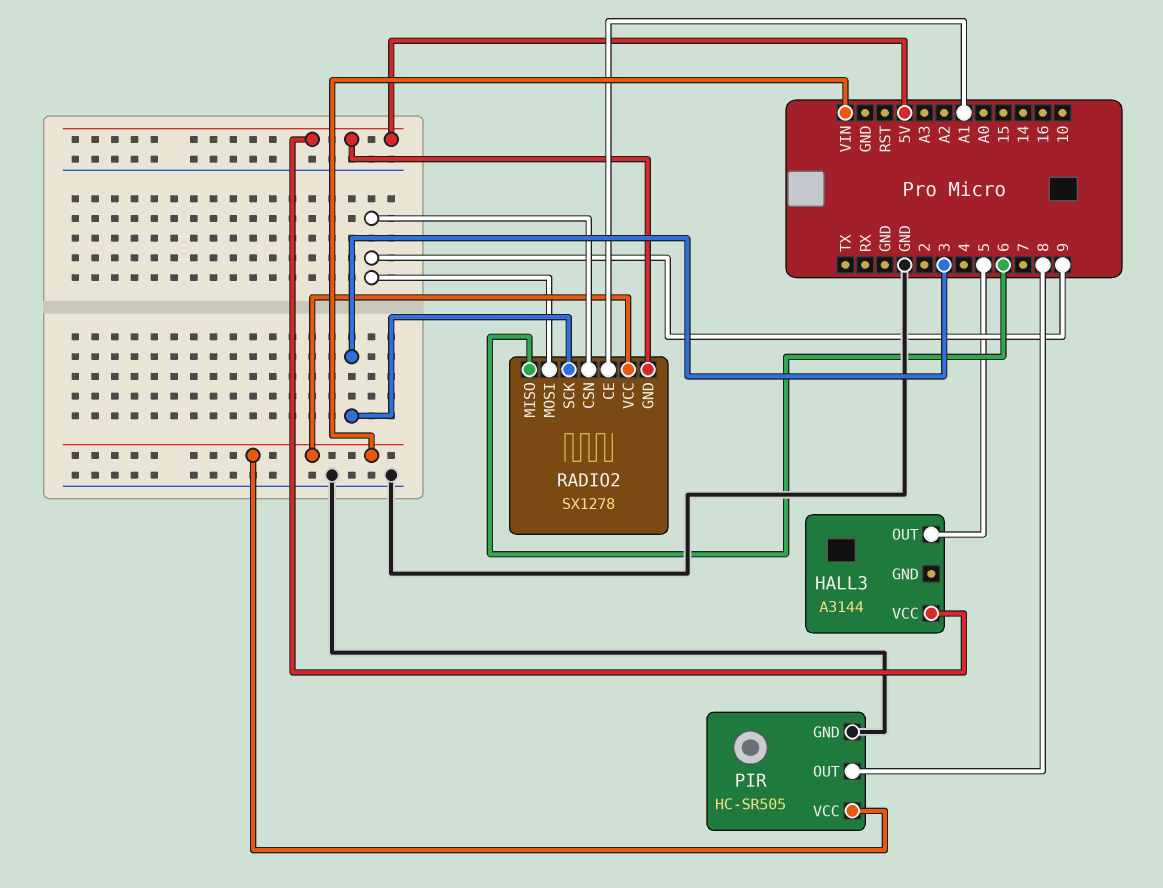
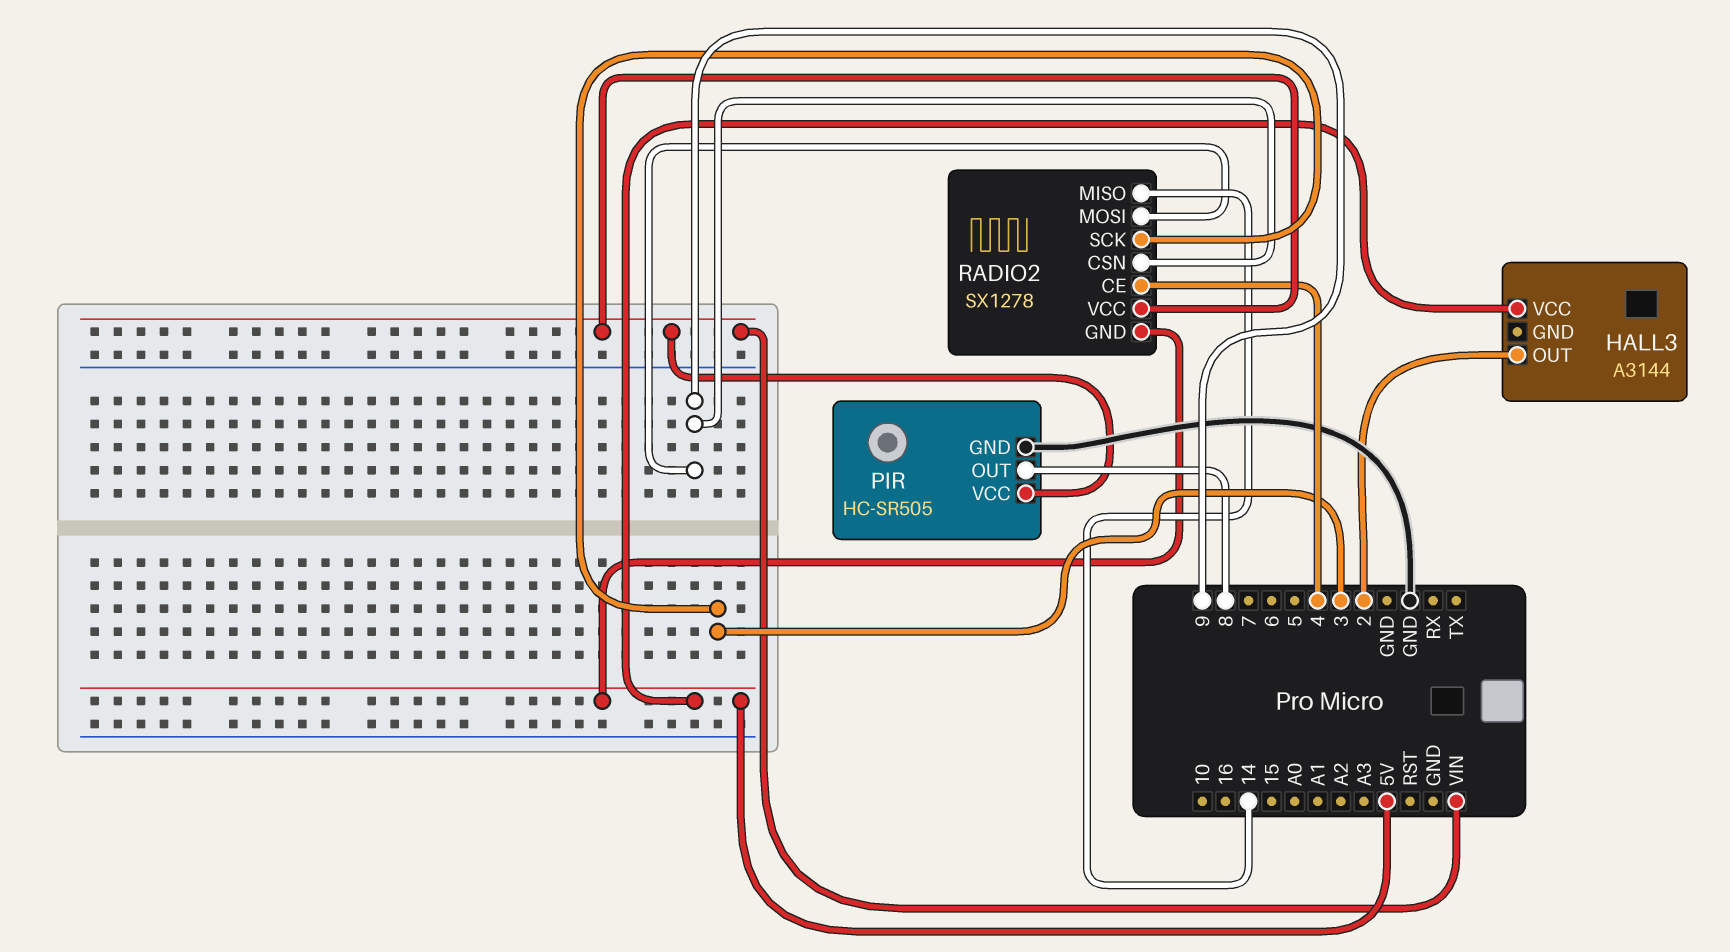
HALL3 pin OUT: 5 -> 2
RADIO2 pin CE: A1 -> 4
RADIO2 pin MISO: 6 -> 14

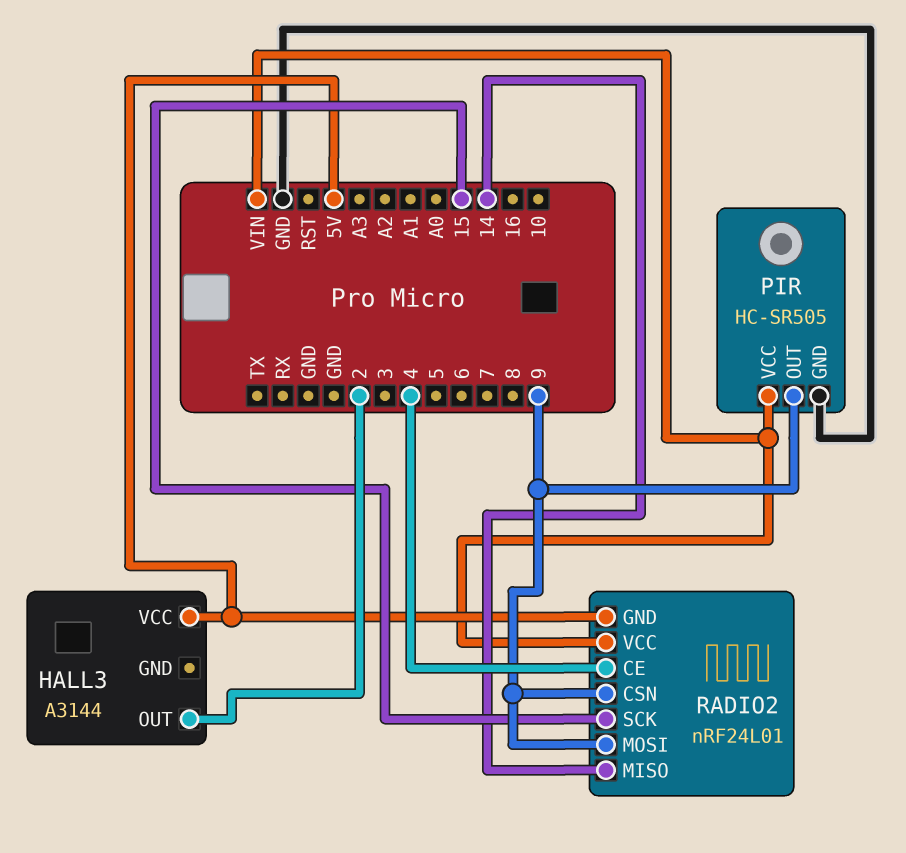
PIR pin OUT: 8 -> 9
RADIO2: SX1278 -> nRF24L01
RADIO2 pin SCK: 3 -> 15

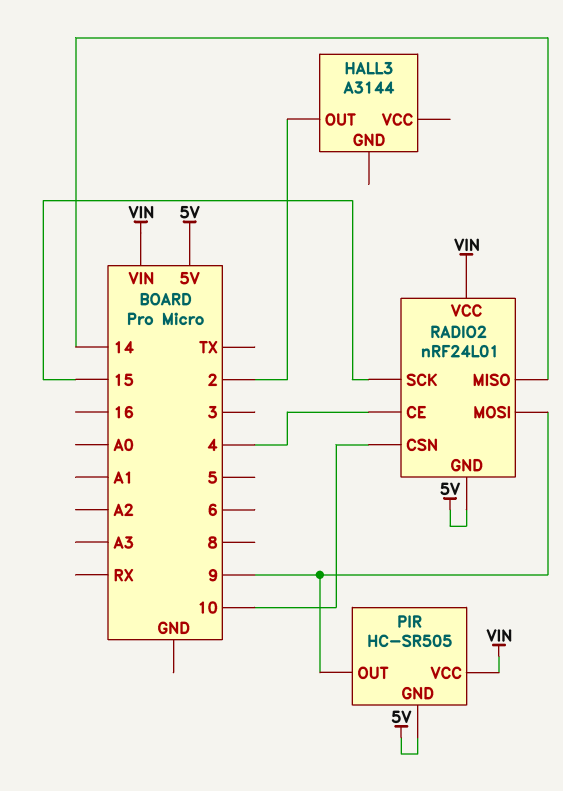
HALL3 pin VCC: 5V -> none
PIR pin GND: GND -> 5V
RADIO2 pin CSN: 9 -> 10

